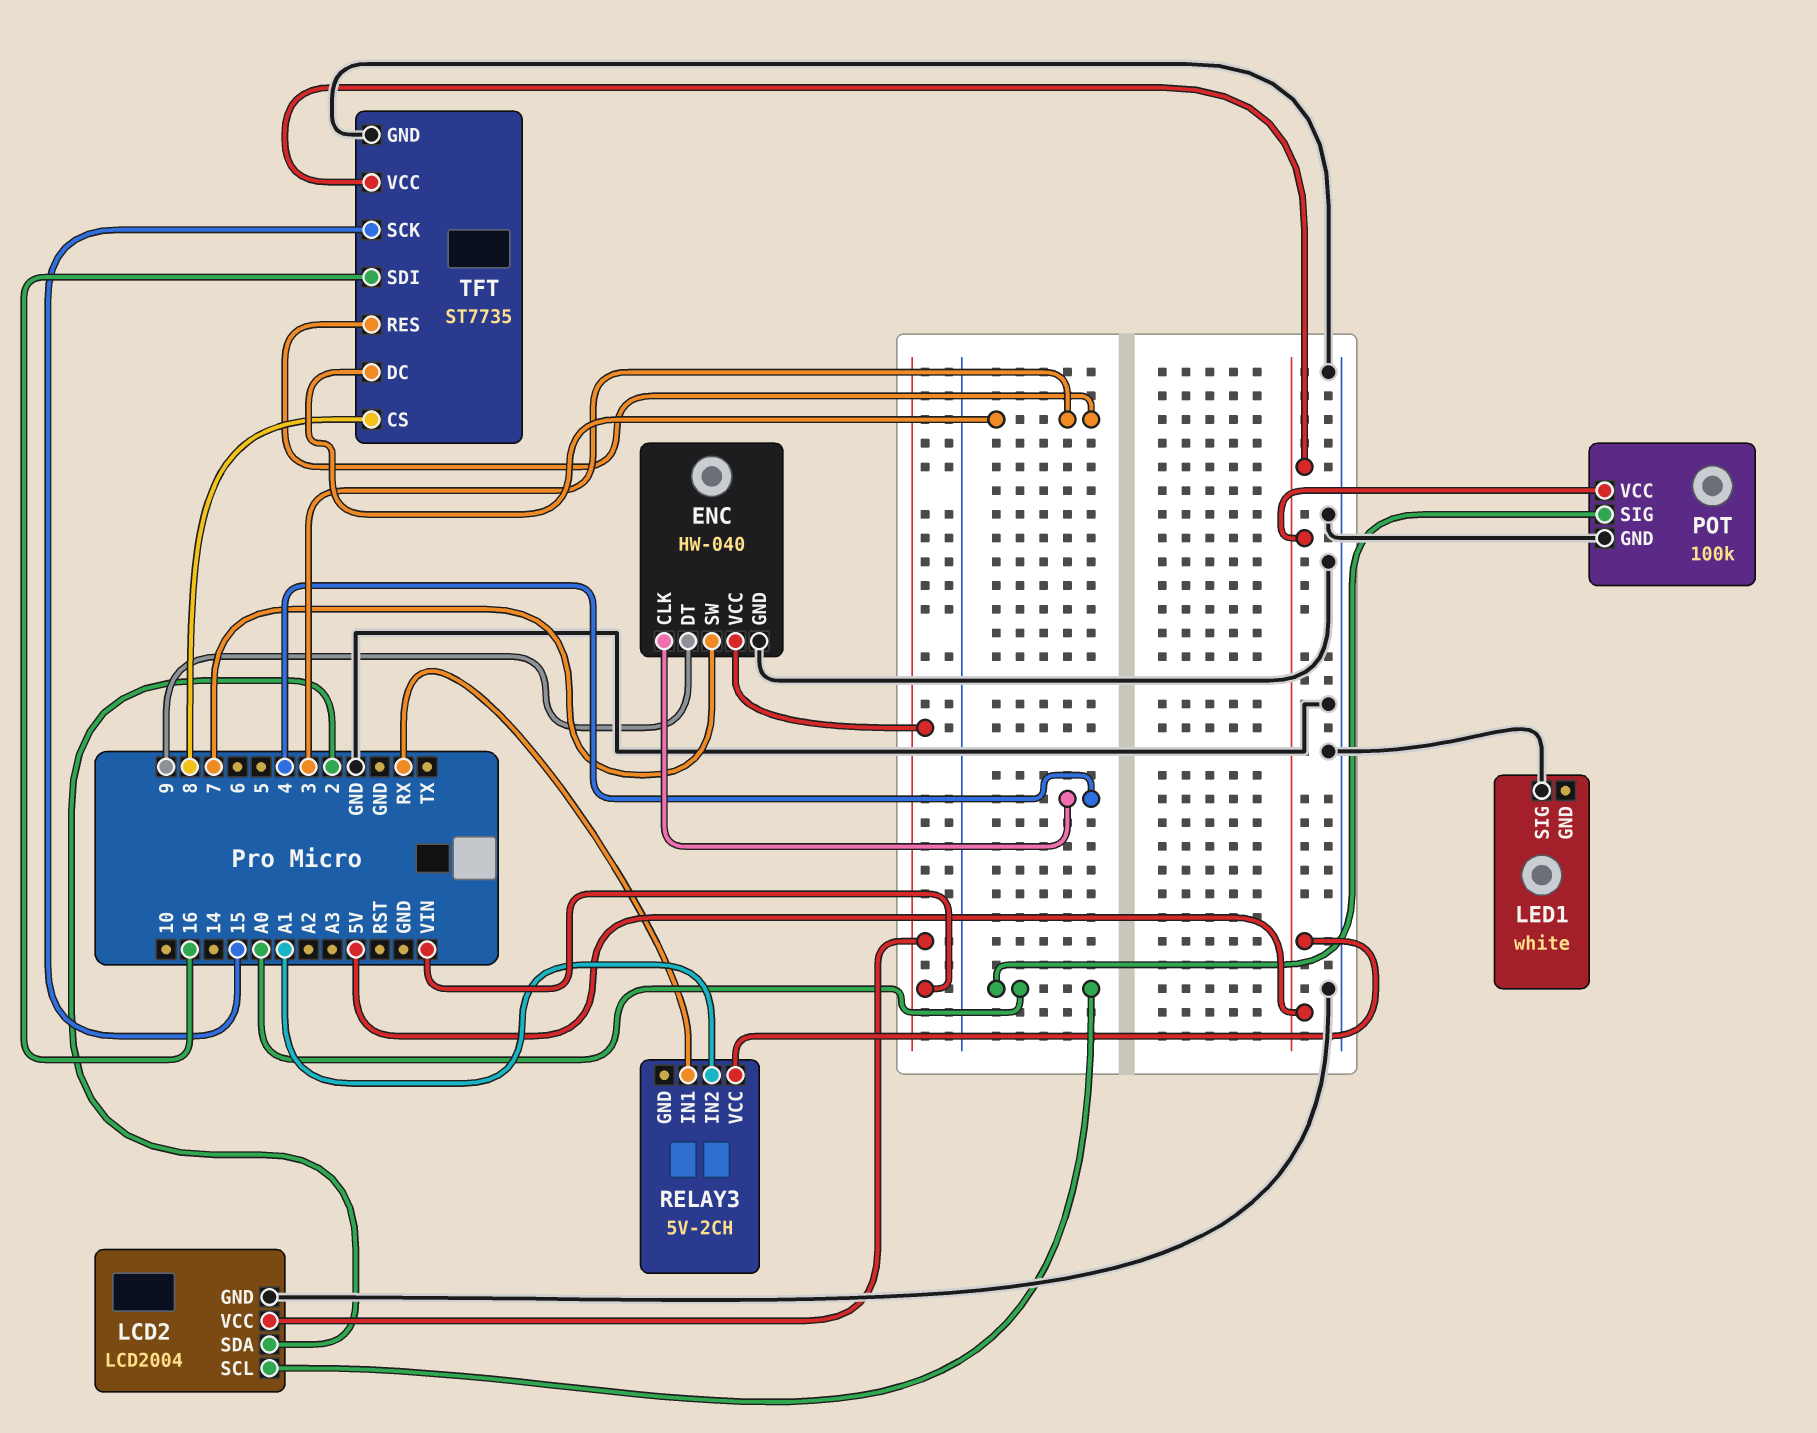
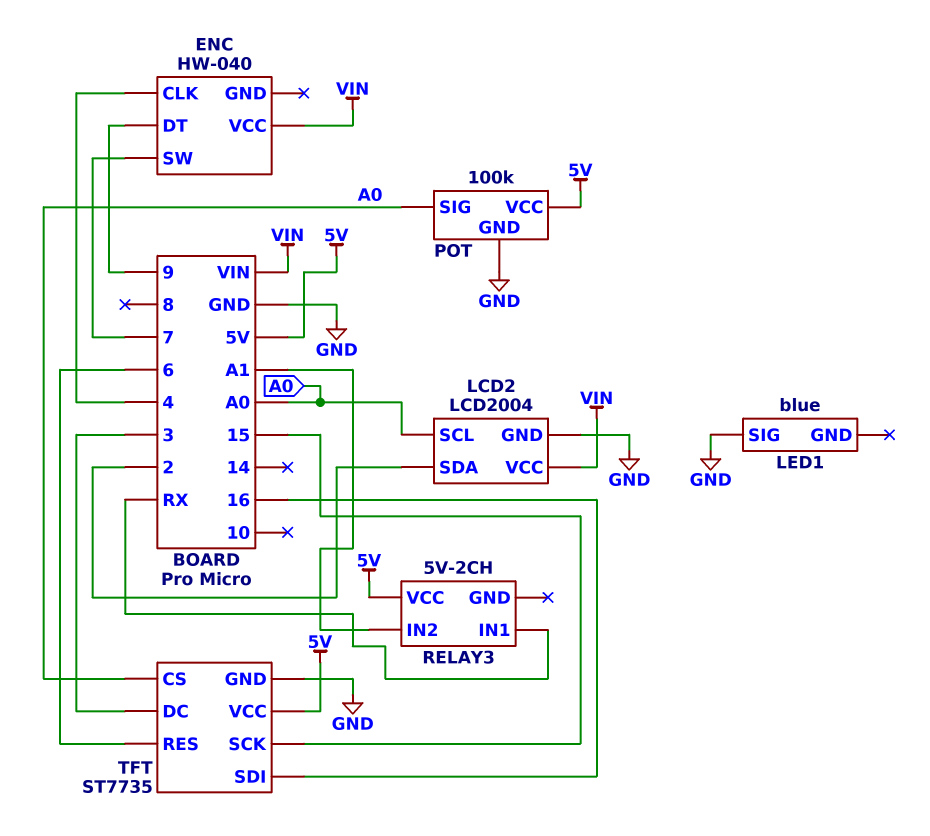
ENC pin GND: GND -> none
LED1: white -> blue
TFT pin CS: 8 -> A0
TFT pin RES: 3 -> 6

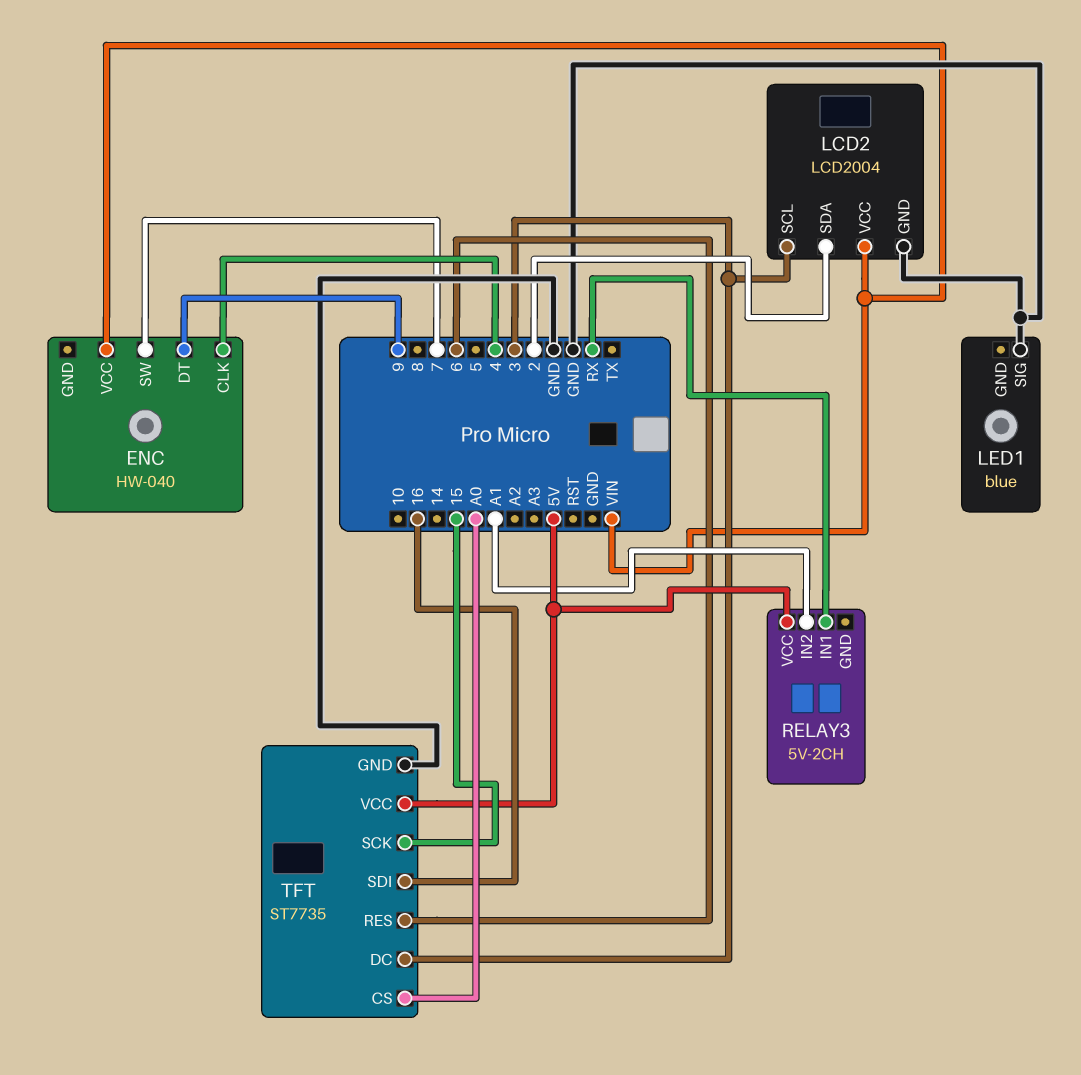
LCD2 pin SCL: A0 -> 3
POT: 100k -> none
POT pin GND: GND -> none
POT pin SIG: A0 -> none
POT pin VCC: 5V -> none

